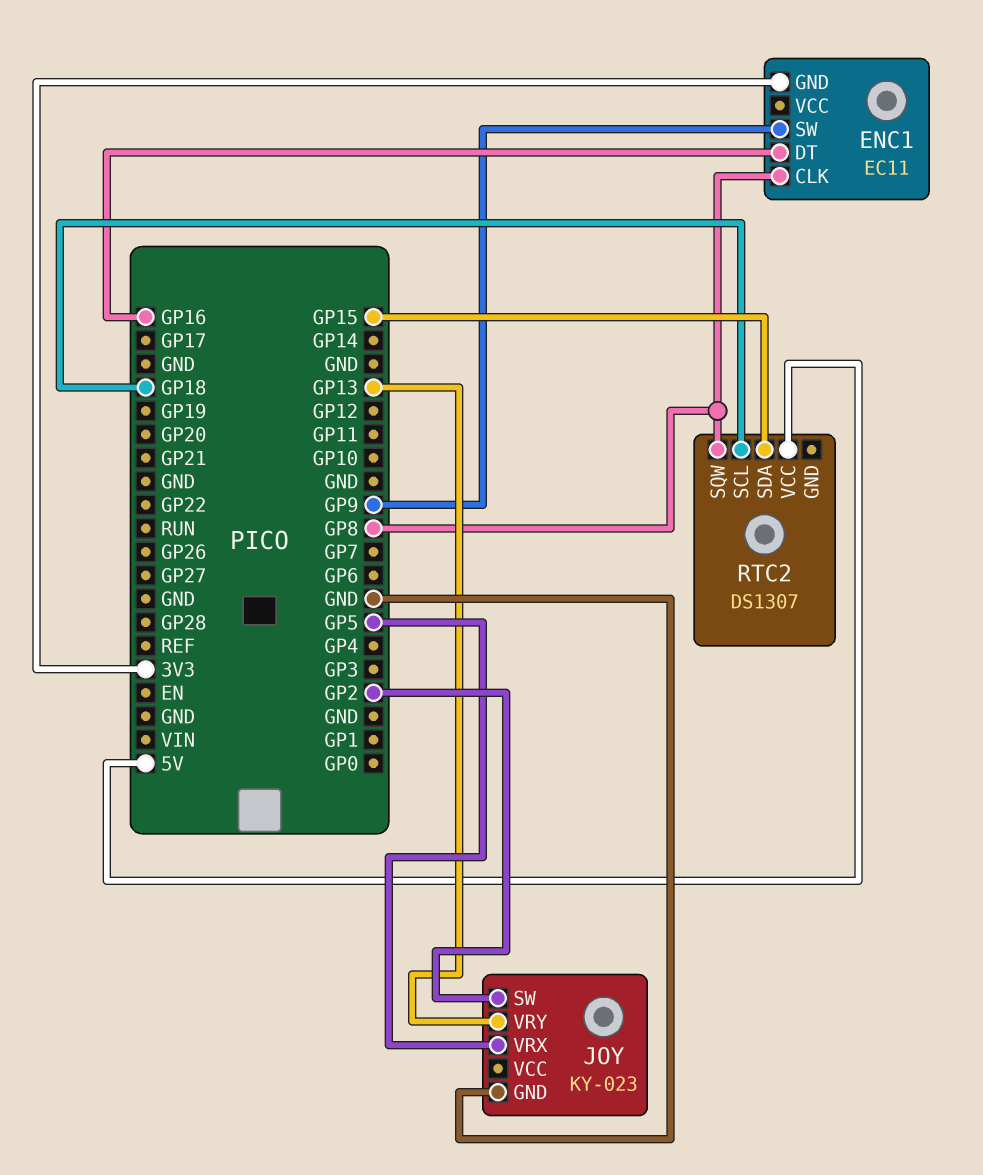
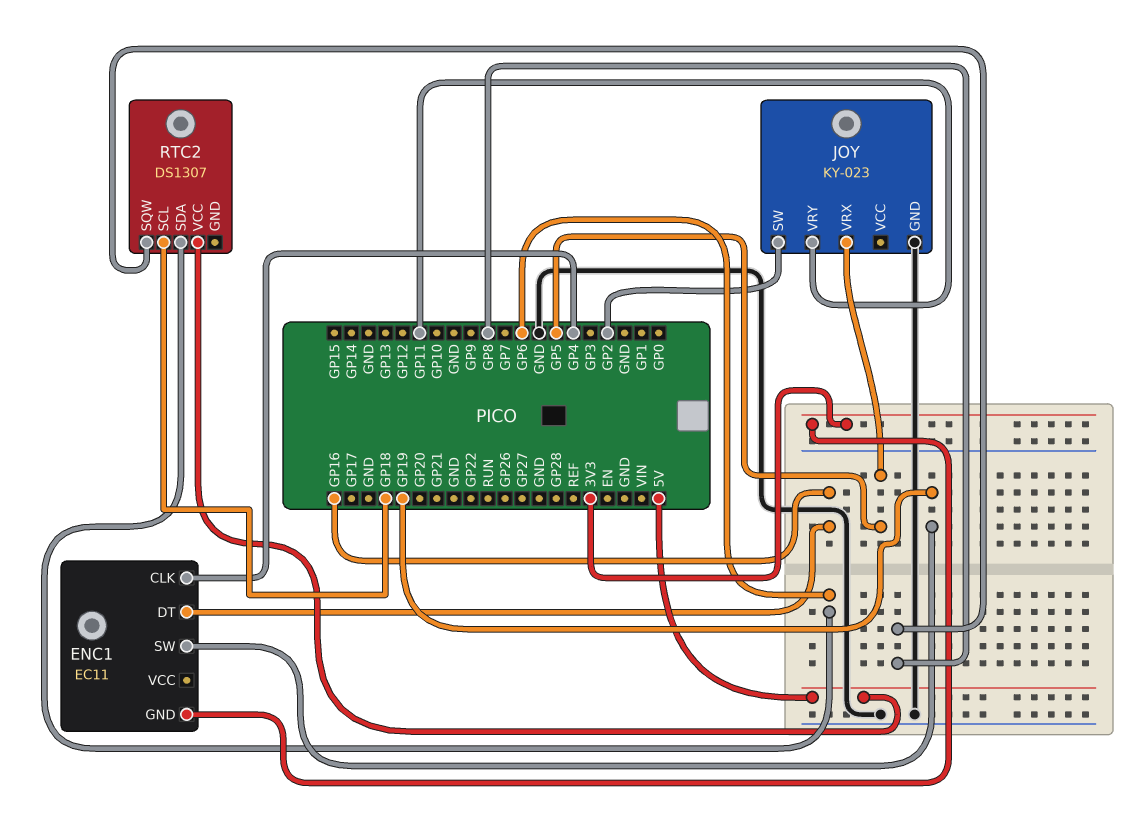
ENC1 pin CLK: GP8 -> GP4
ENC1 pin SW: GP9 -> GP19
JOY pin VRY: GP13 -> GP11
RTC2 pin SDA: GP15 -> GP6

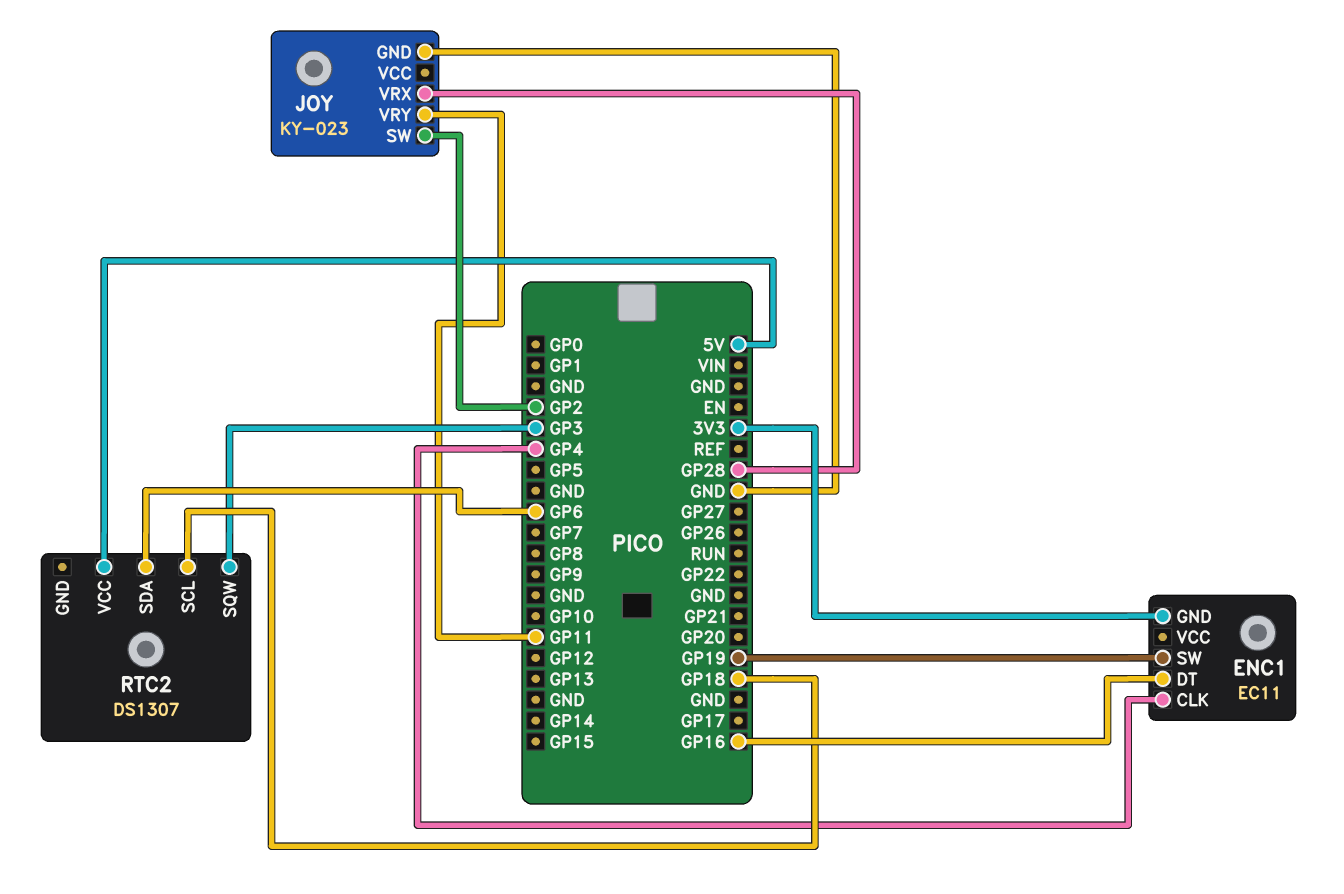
JOY pin VRX: GP5 -> GP28
RTC2 pin SQW: GP8 -> GP3

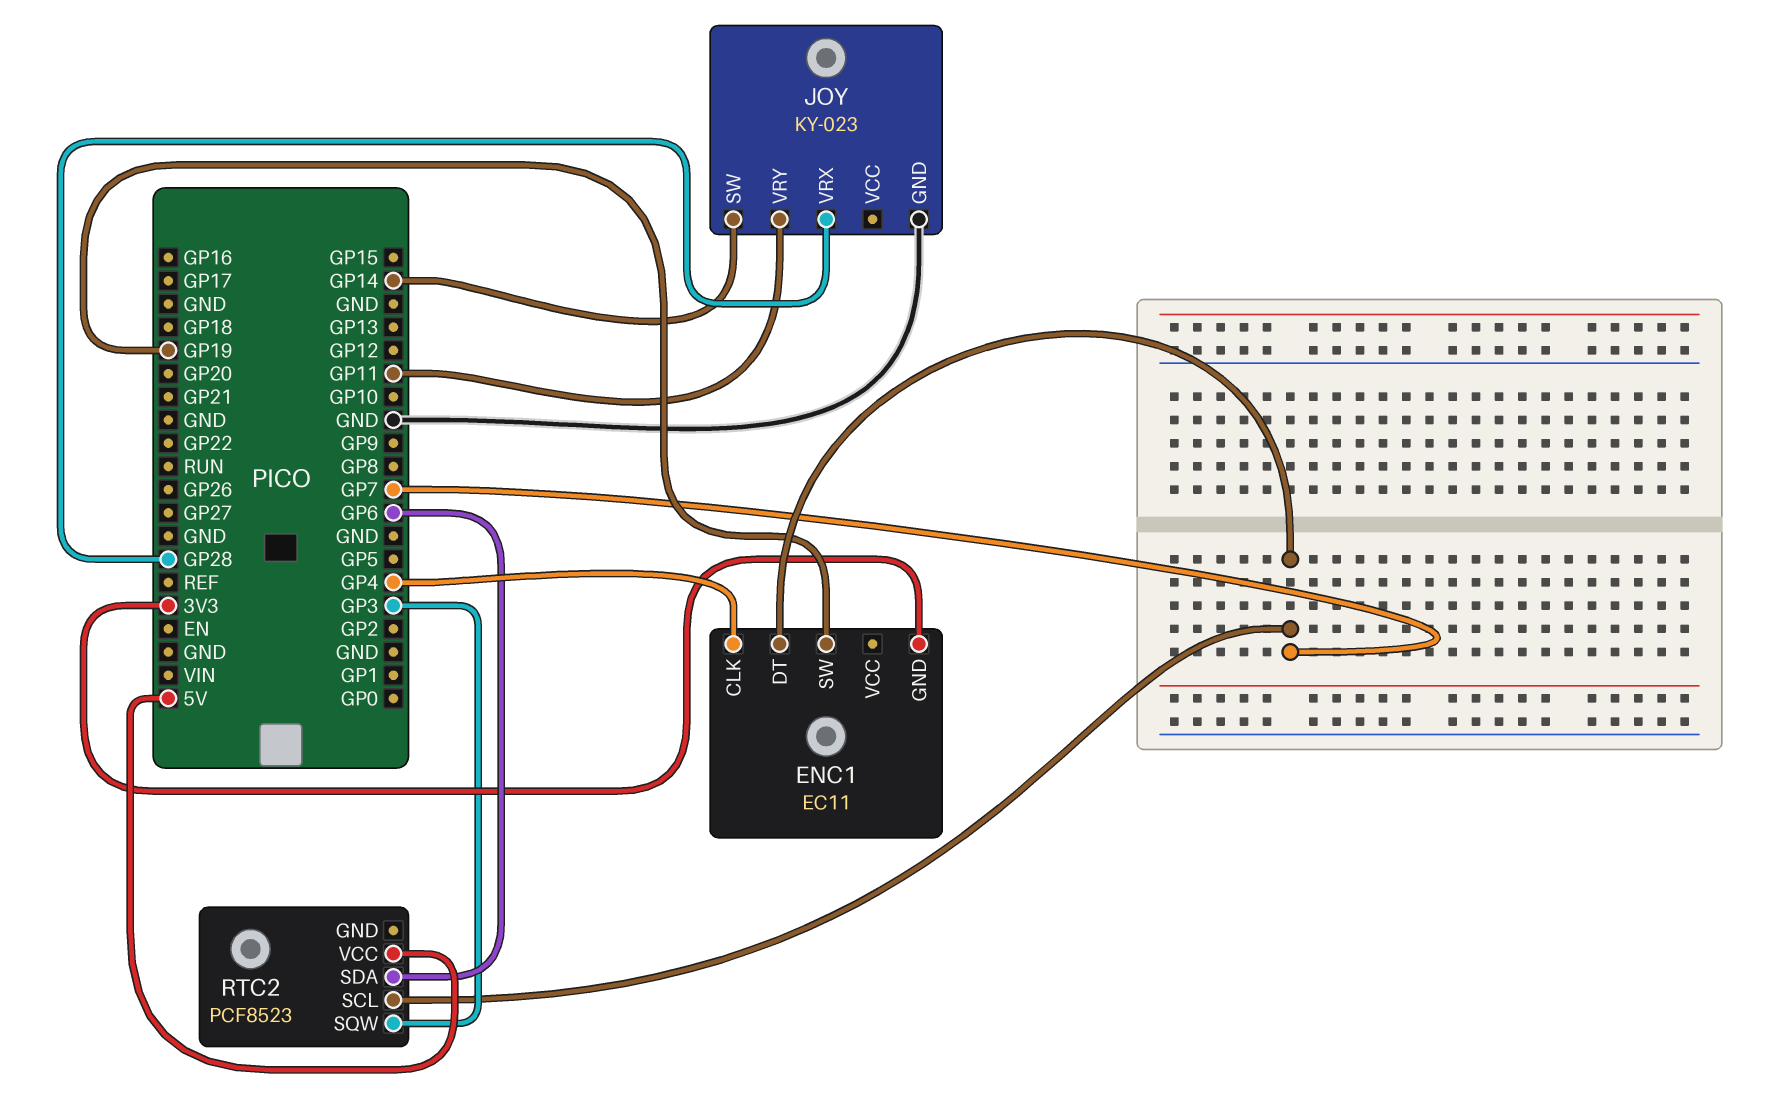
ENC1 pin DT: GP16 -> GP7
JOY pin SW: GP2 -> GP14
RTC2: DS1307 -> PCF8523
RTC2 pin SCL: GP18 -> GP7

